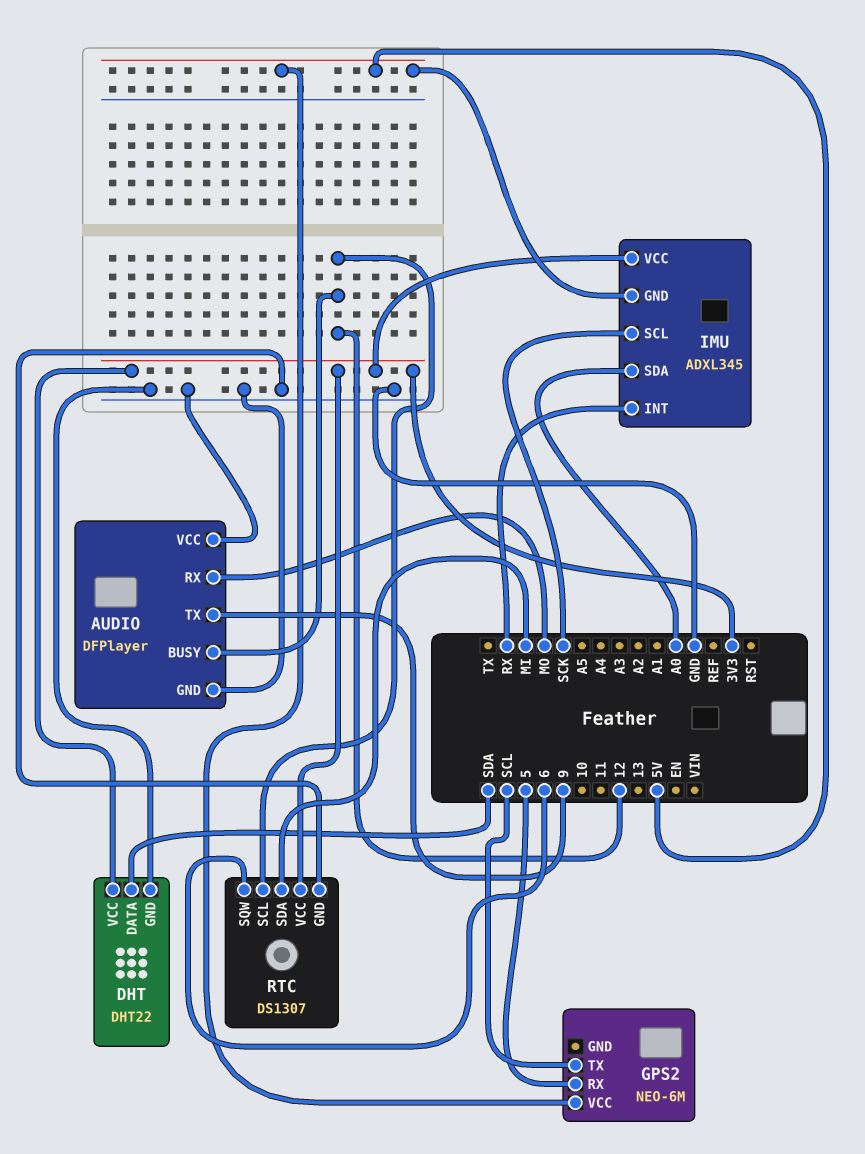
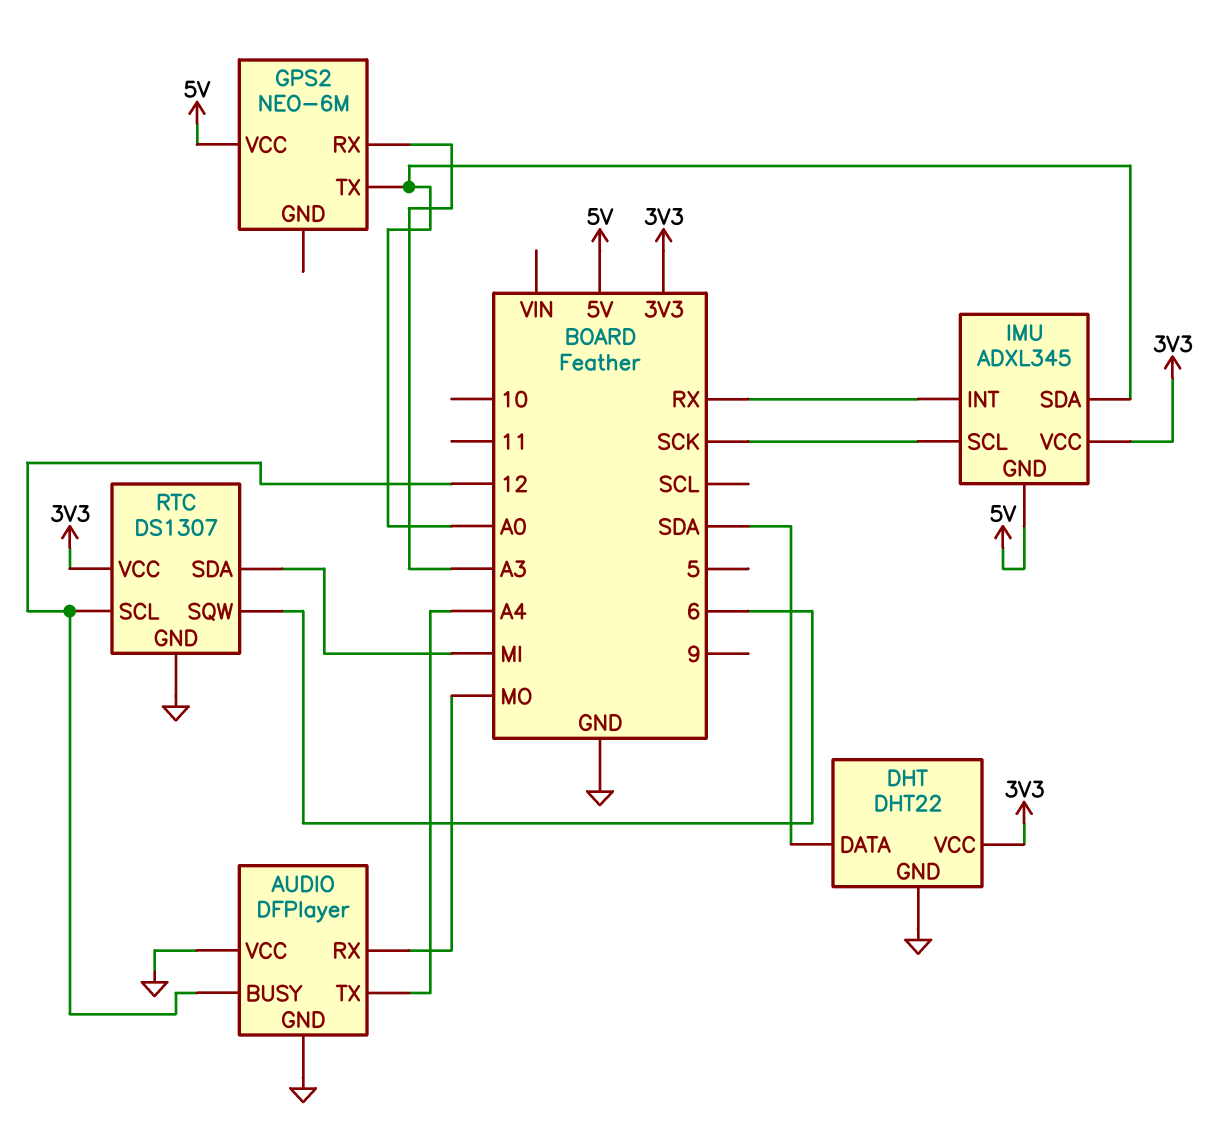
AUDIO pin TX: 9 -> A4
GPS2 pin RX: 5 -> A3
GPS2 pin TX: SCL -> A0

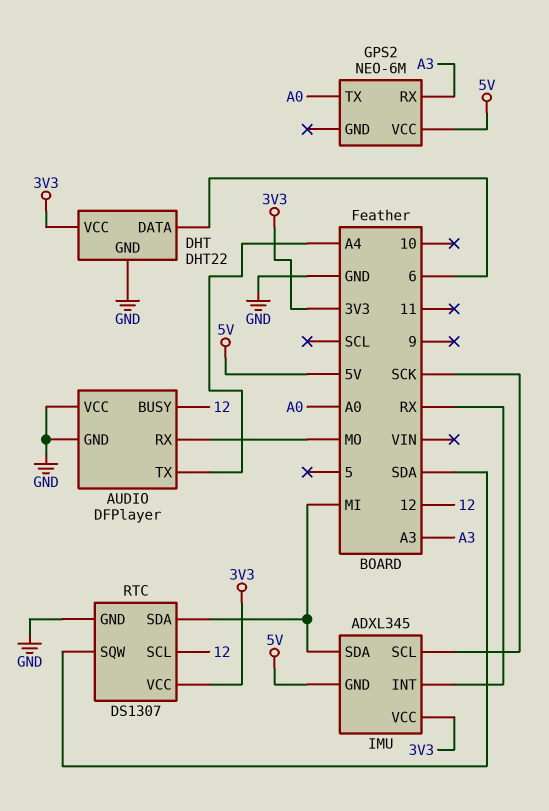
DHT pin DATA: SDA -> 6
IMU pin SDA: A0 -> MI
RTC pin SQW: 6 -> SDA

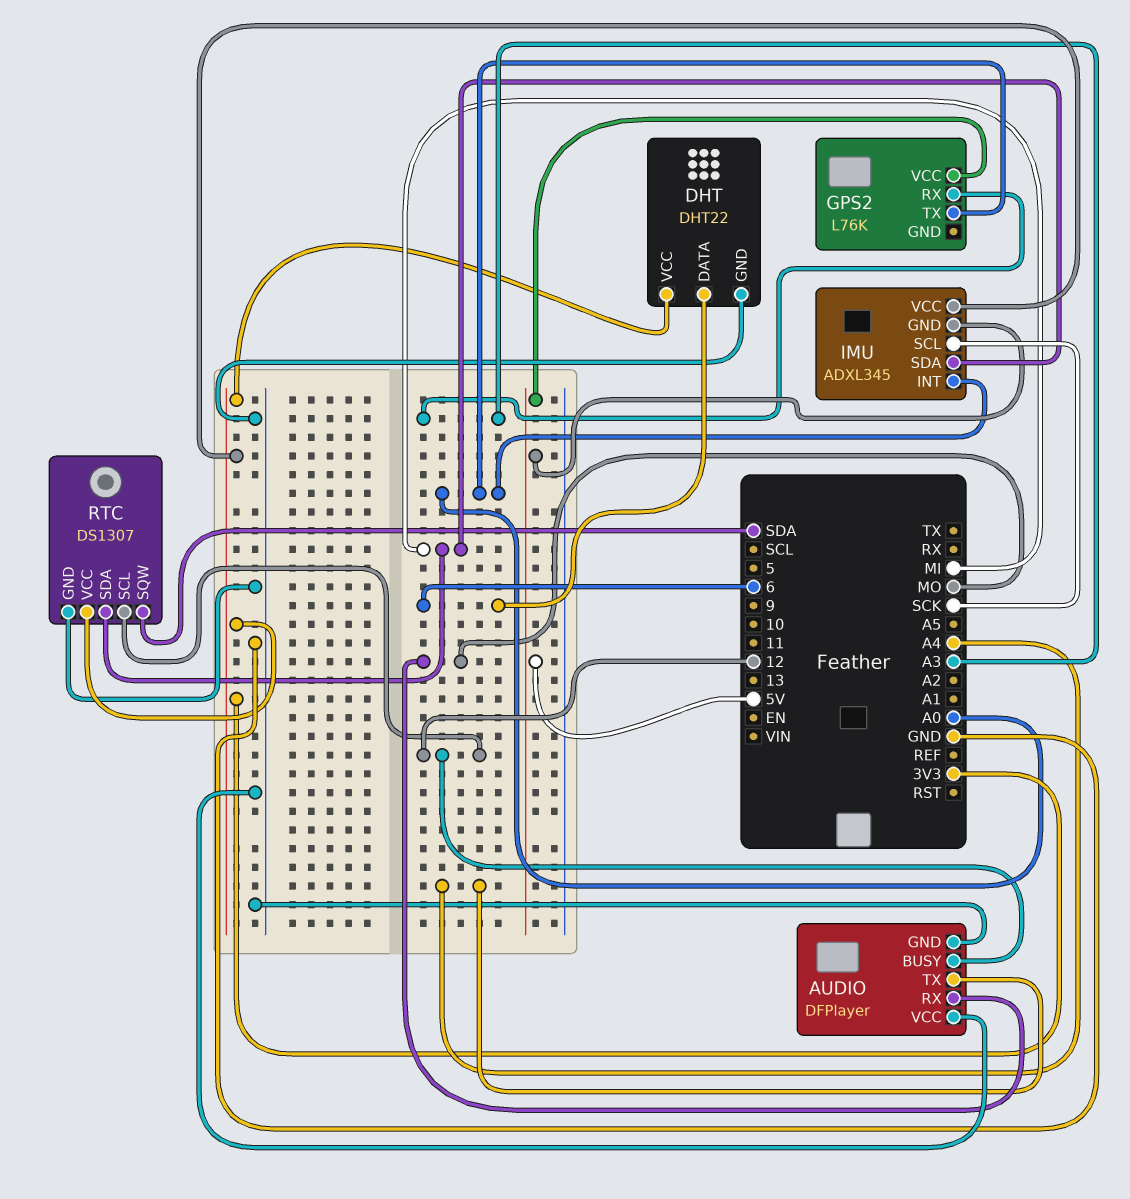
GPS2: NEO-6M -> L76K
IMU pin INT: RX -> A0

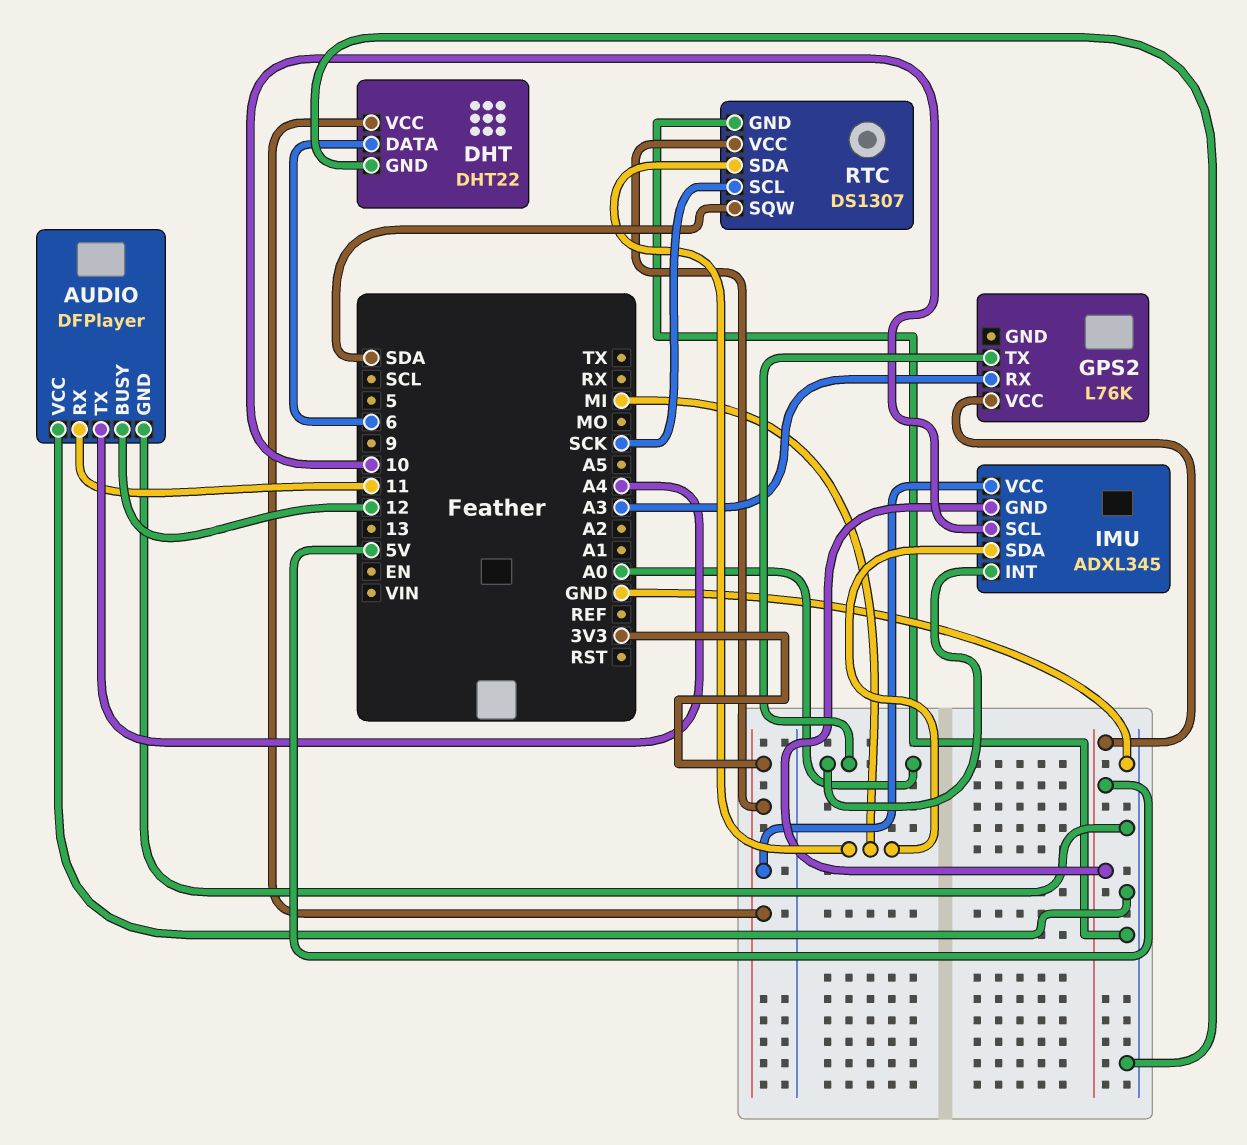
AUDIO pin RX: MO -> 11
IMU pin SCL: SCK -> 10
RTC pin SCL: 12 -> SCK

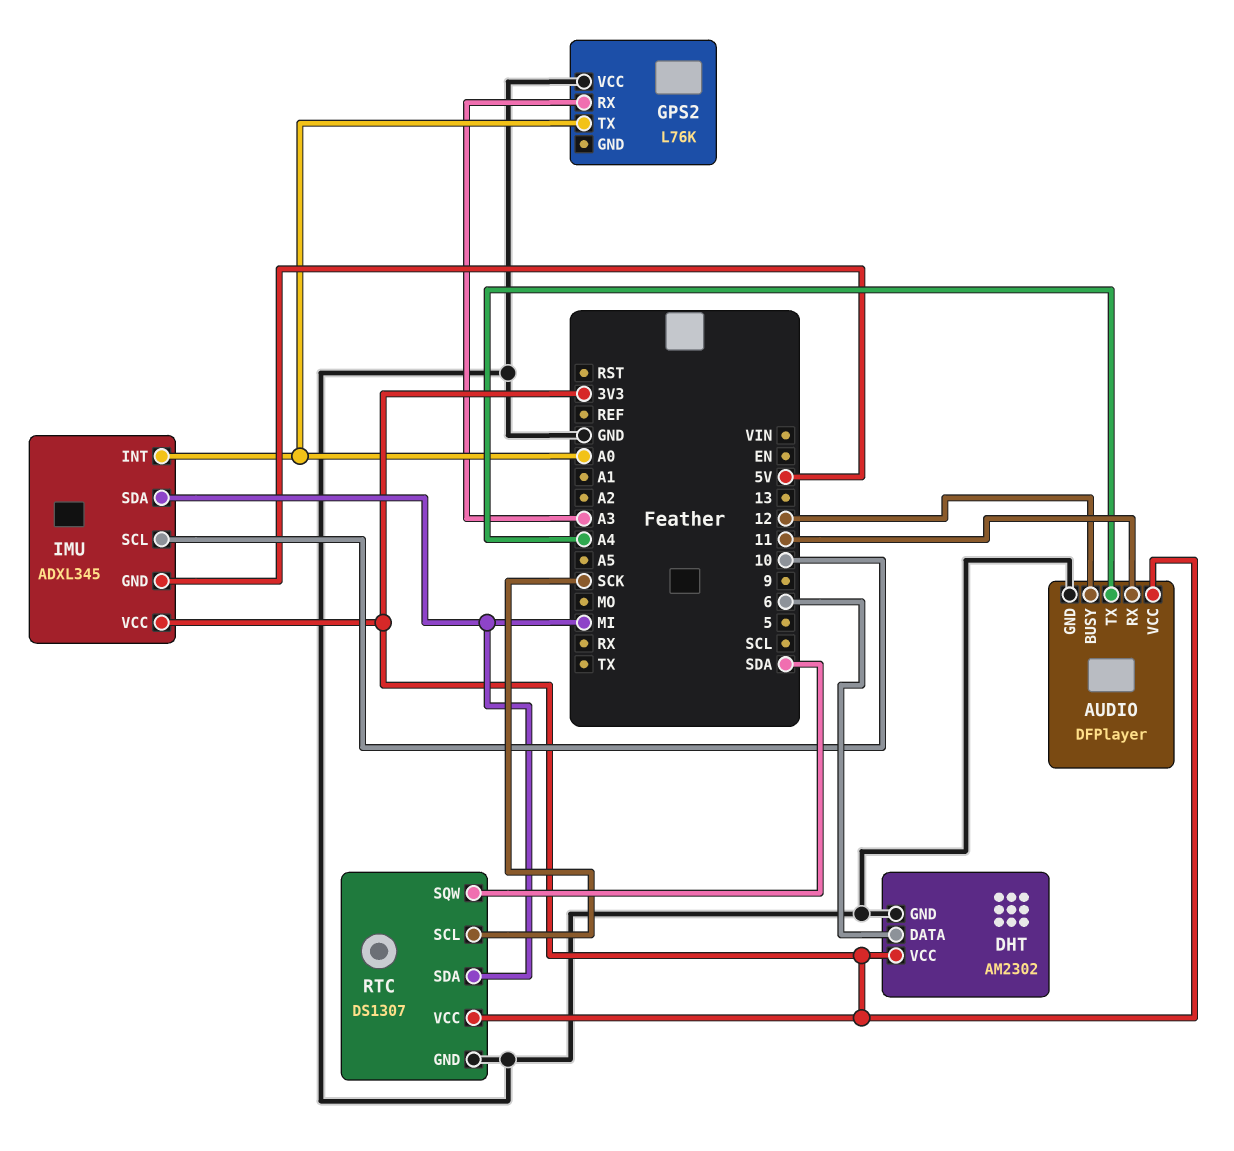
AUDIO pin VCC: GND -> 3V3
DHT: DHT22 -> AM2302
GPS2 pin VCC: 5V -> GND

